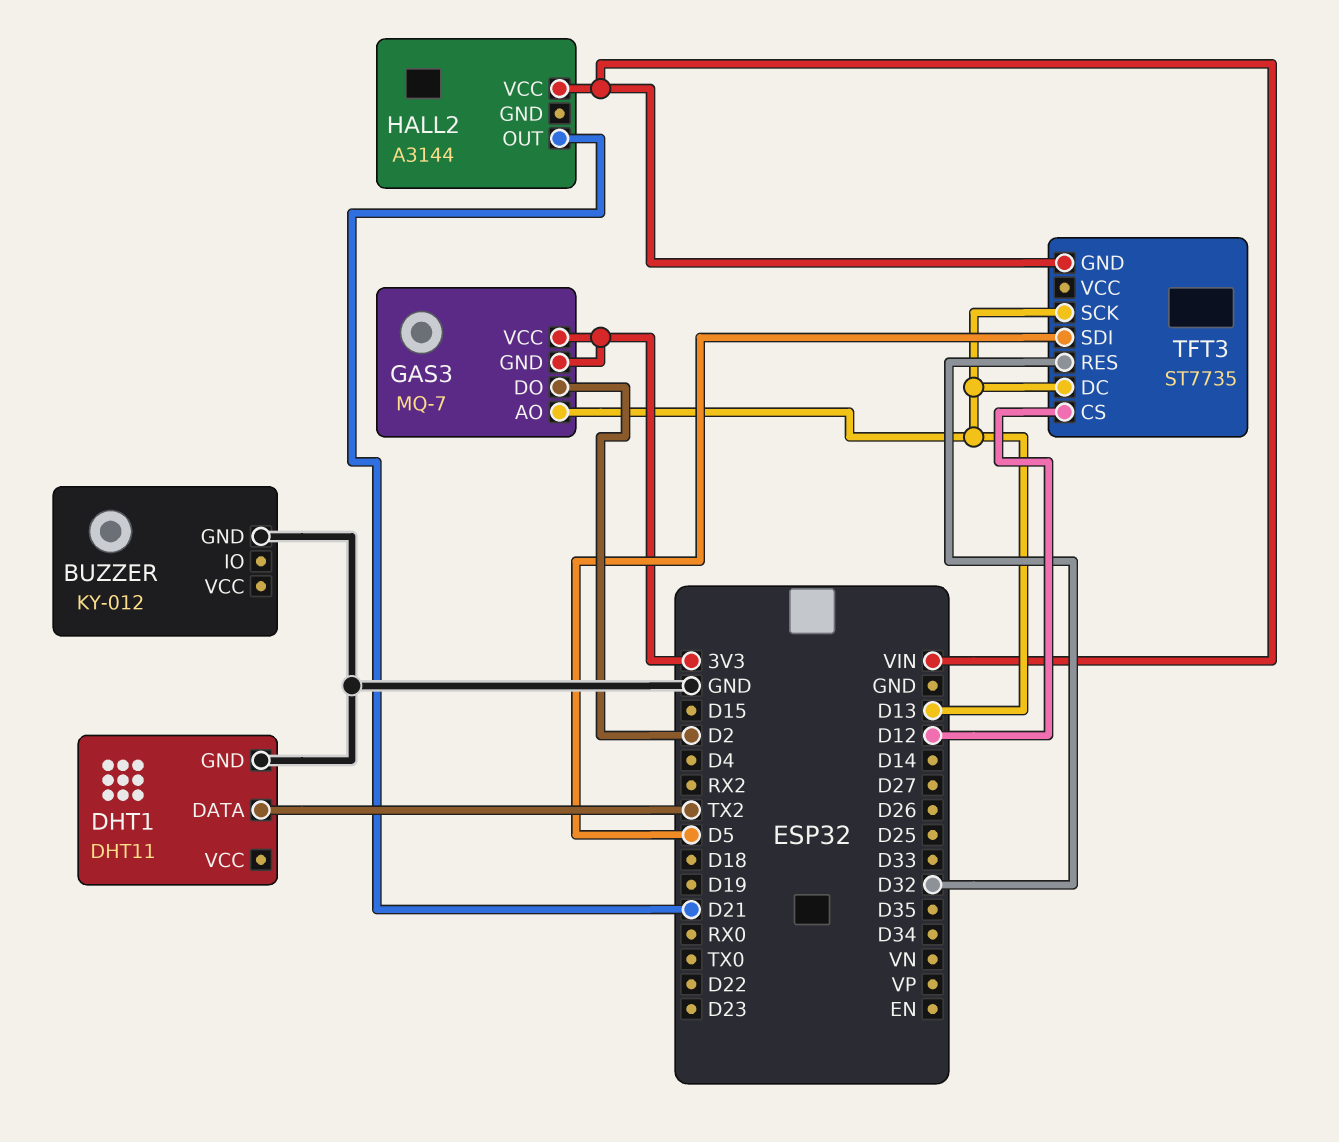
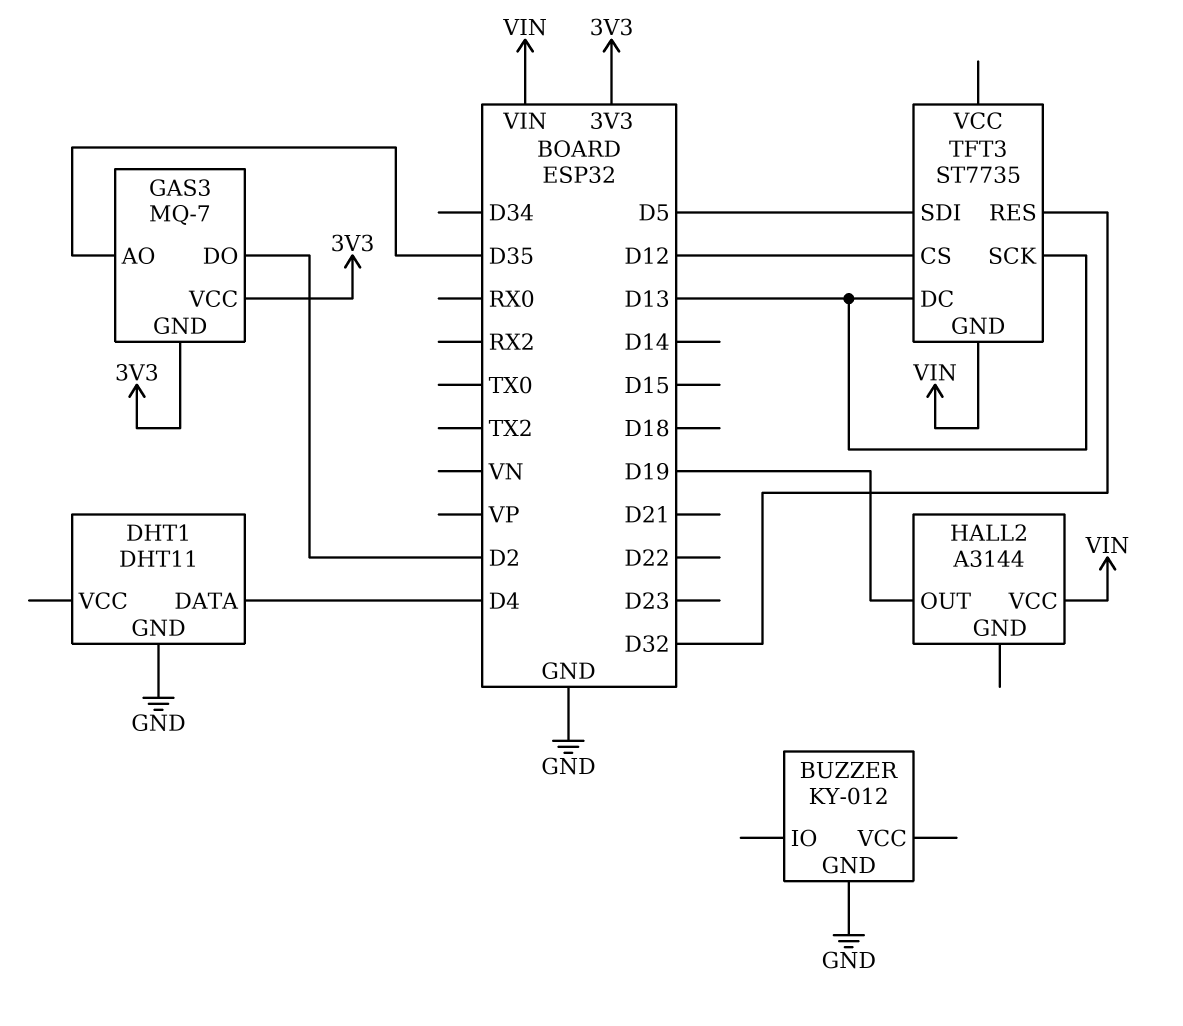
DHT1 pin DATA: TX2 -> D4
GAS3 pin AO: D13 -> D35
HALL2 pin OUT: D21 -> D19

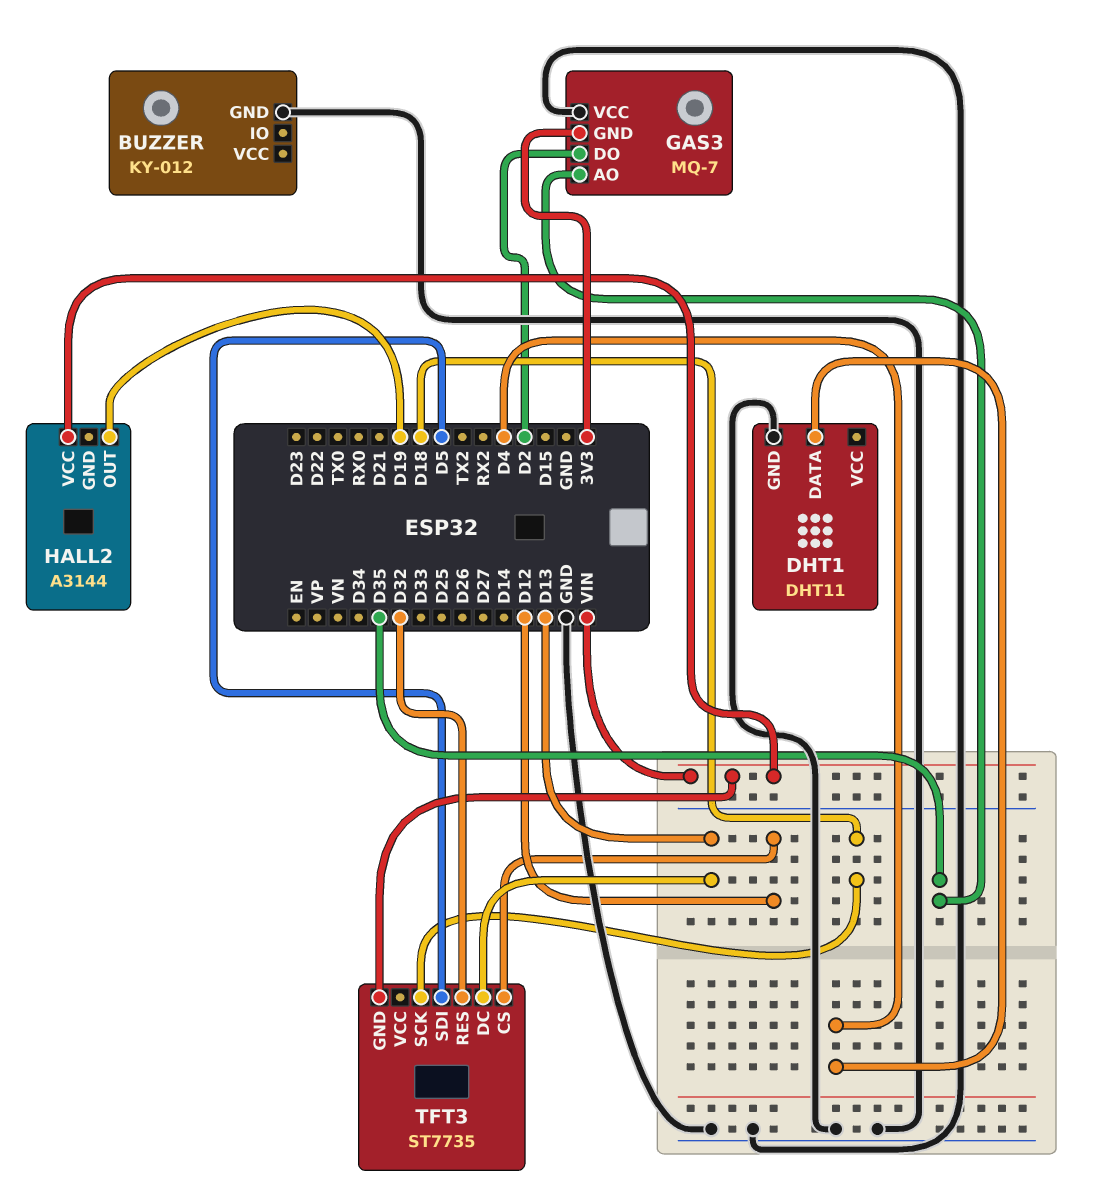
GAS3 pin VCC: 3V3 -> GND
TFT3 pin SCK: D13 -> D18

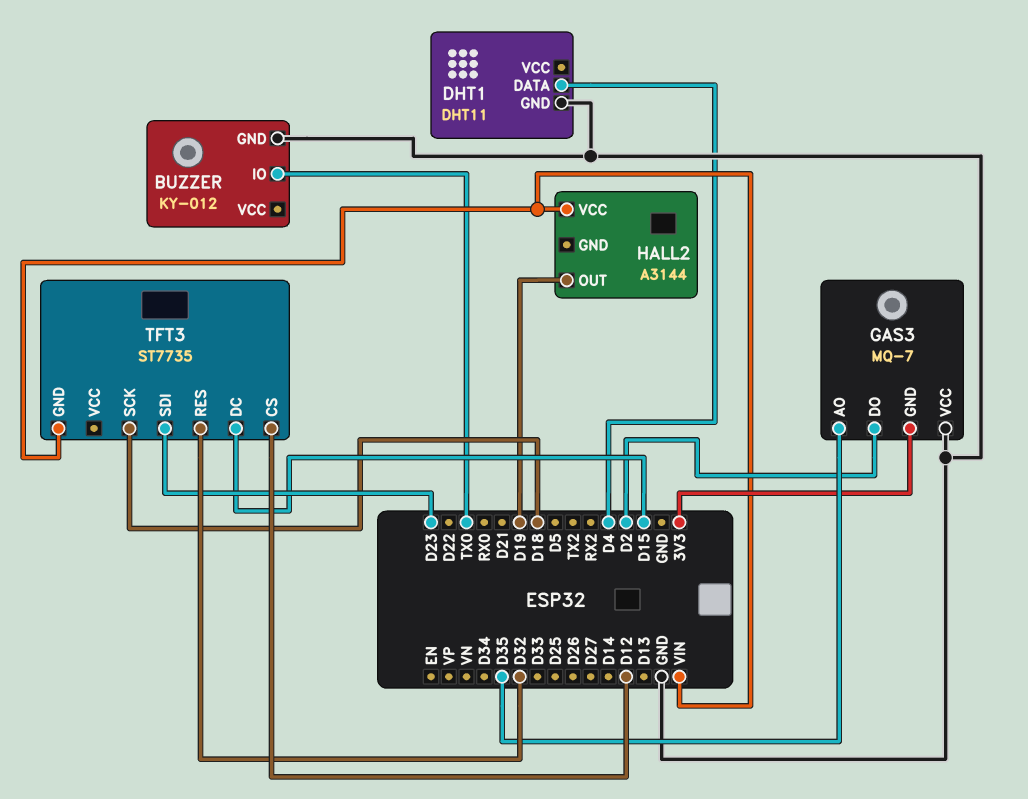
BUZZER pin IO: none -> TX0
TFT3 pin DC: D13 -> D15
TFT3 pin SDI: D5 -> D23

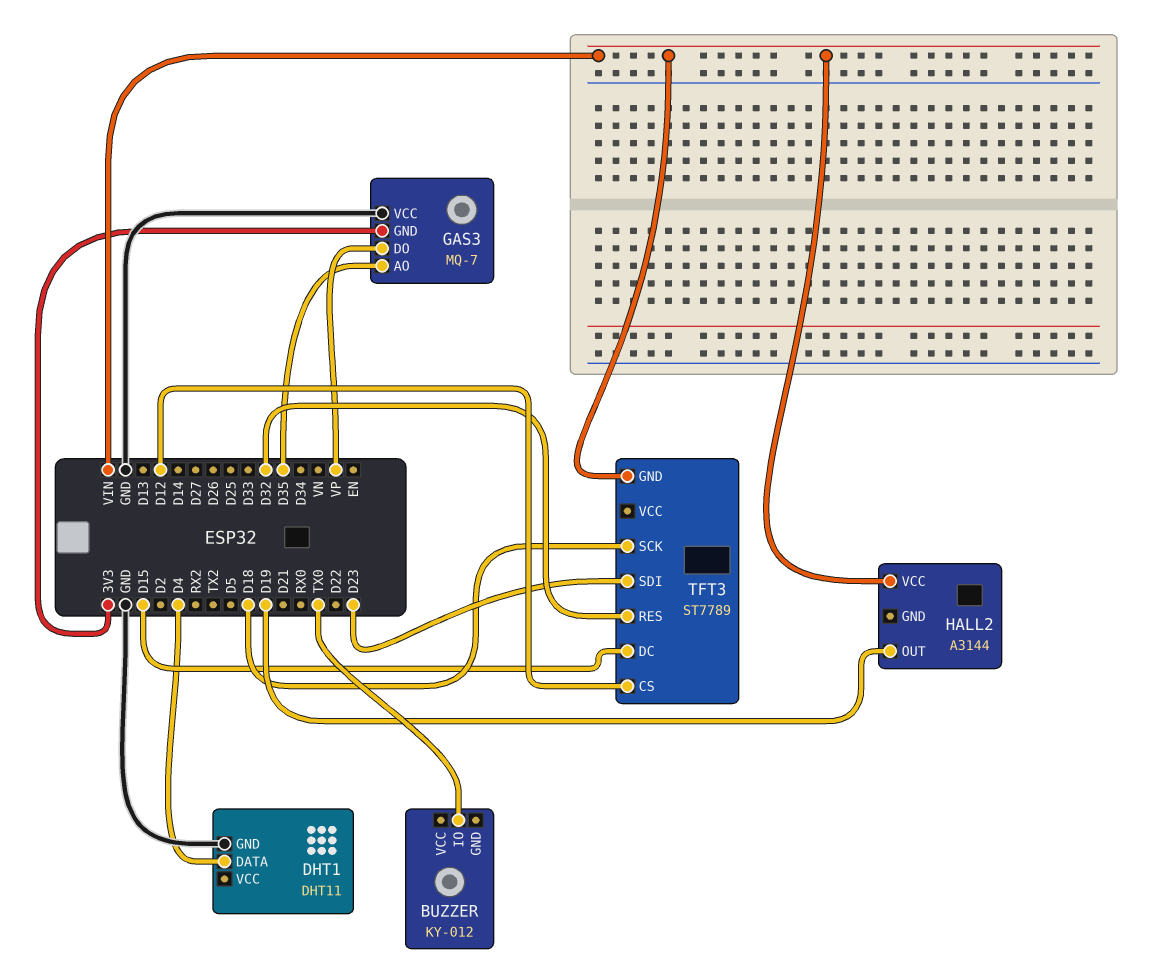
BUZZER pin GND: GND -> none
GAS3 pin DO: D2 -> VP
TFT3: ST7735 -> ST7789

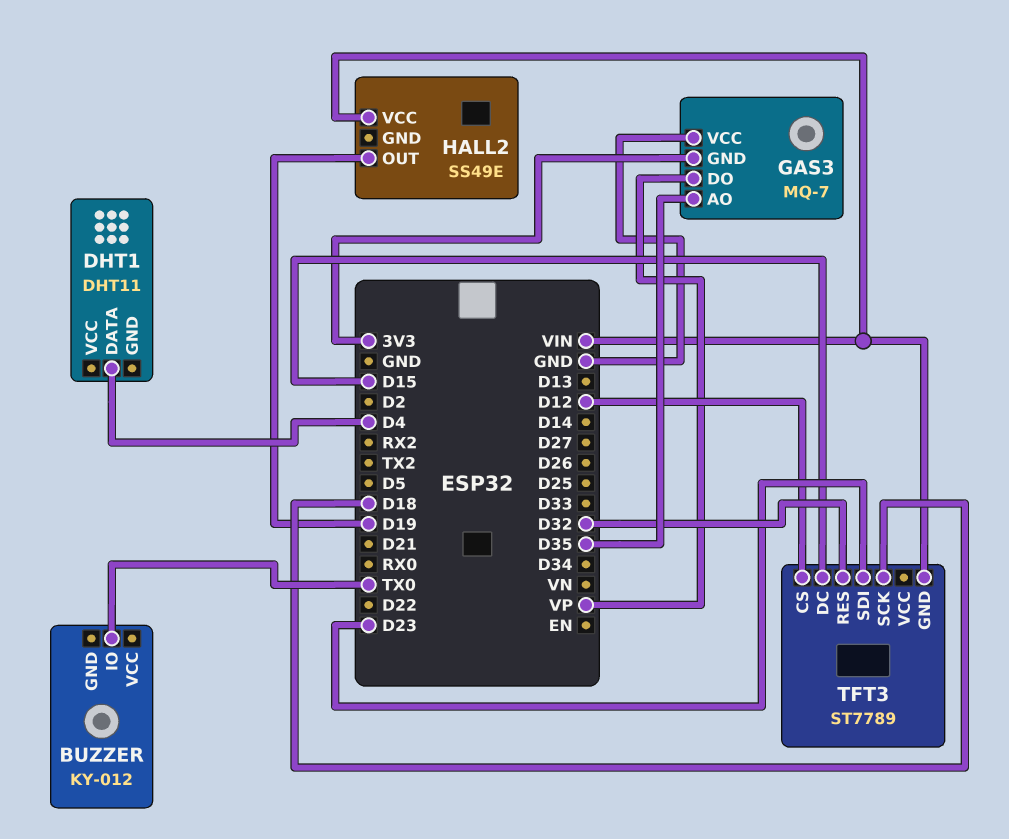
DHT1 pin GND: GND -> none
HALL2: A3144 -> SS49E

